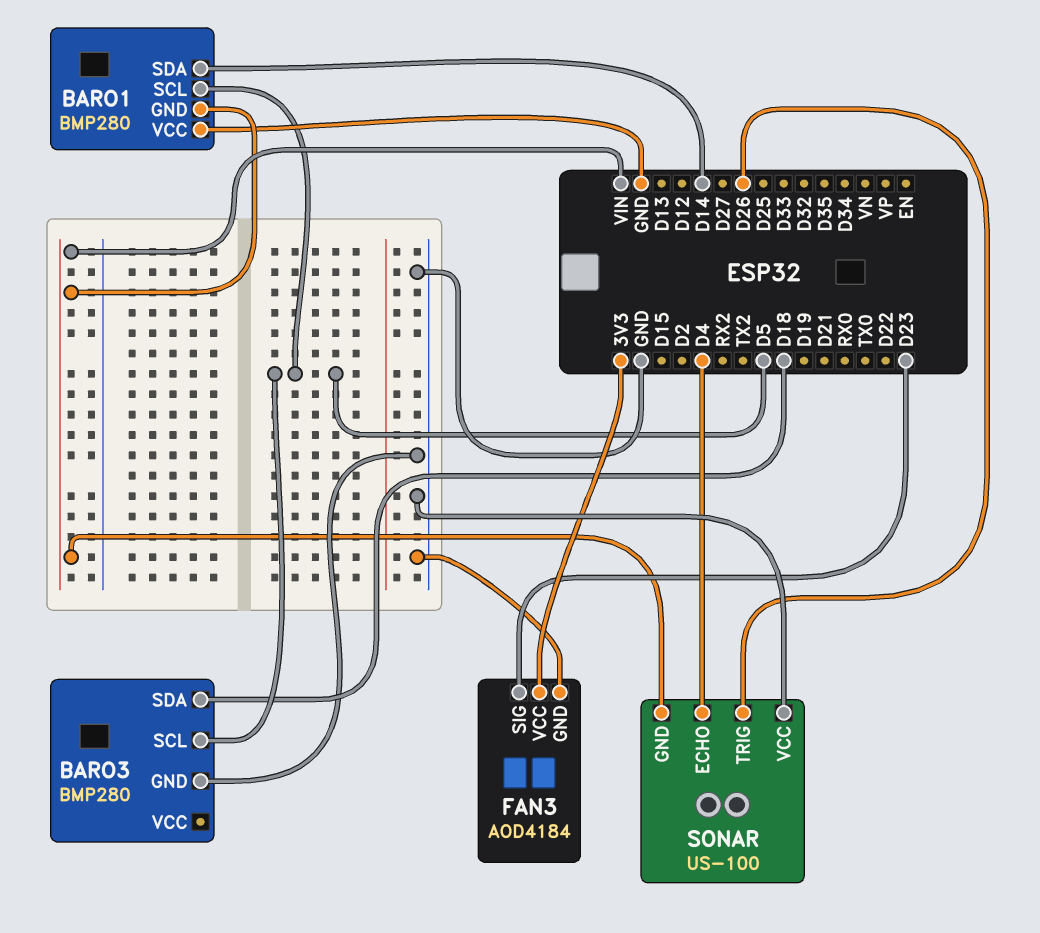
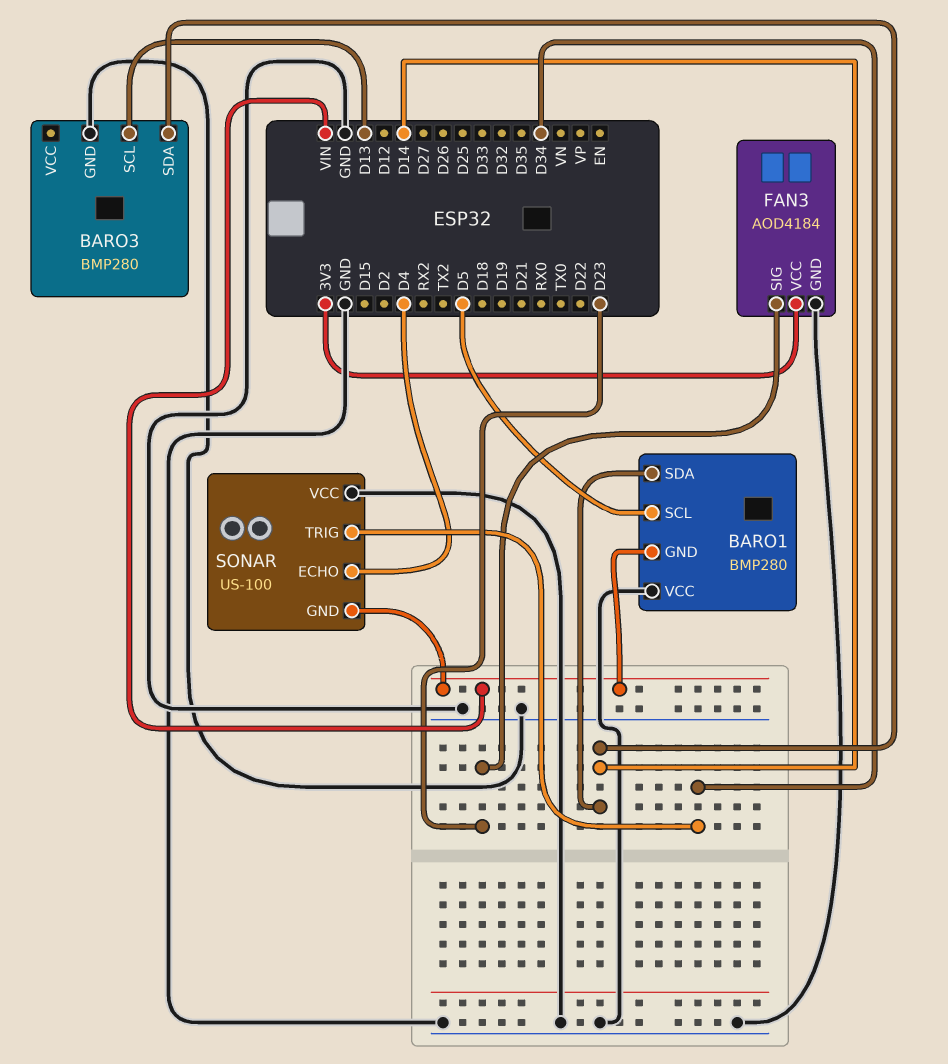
BARO3 pin SCL: D5 -> D13
BARO3 pin SDA: D18 -> D14
SONAR pin TRIG: D26 -> D34

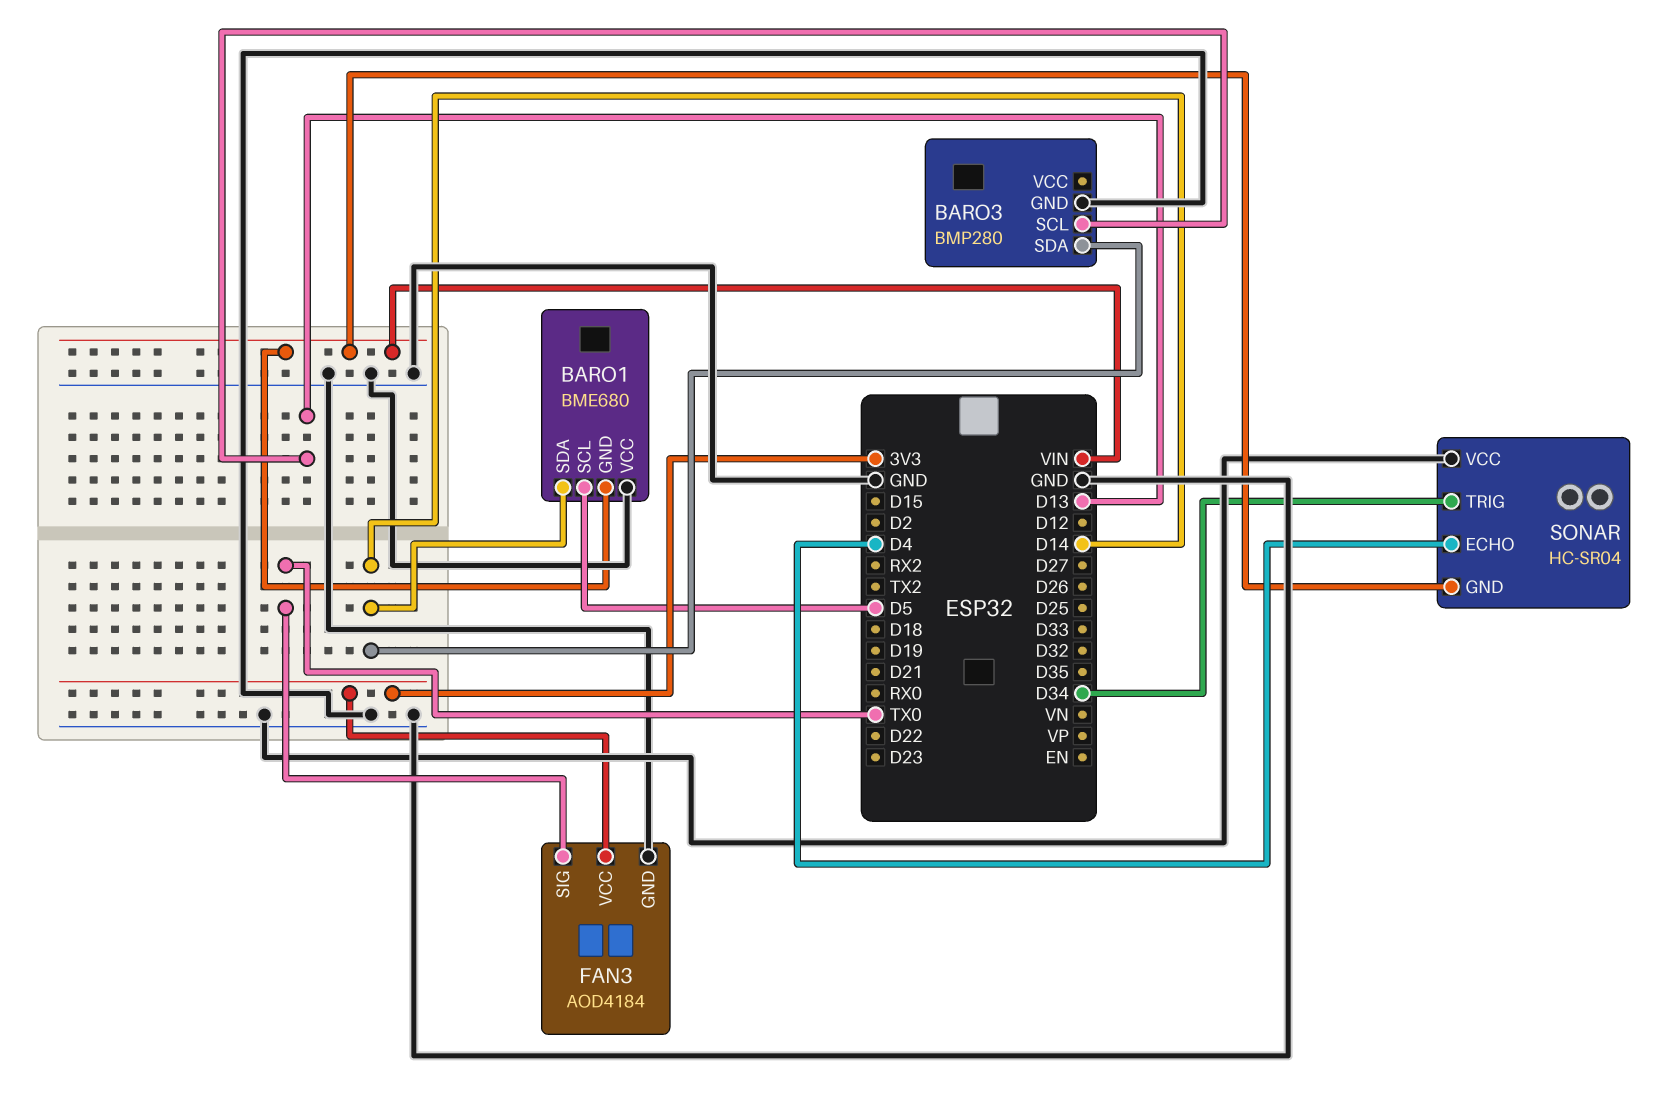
BARO1: BMP280 -> BME680
FAN3 pin SIG: D23 -> TX0
SONAR: US-100 -> HC-SR04

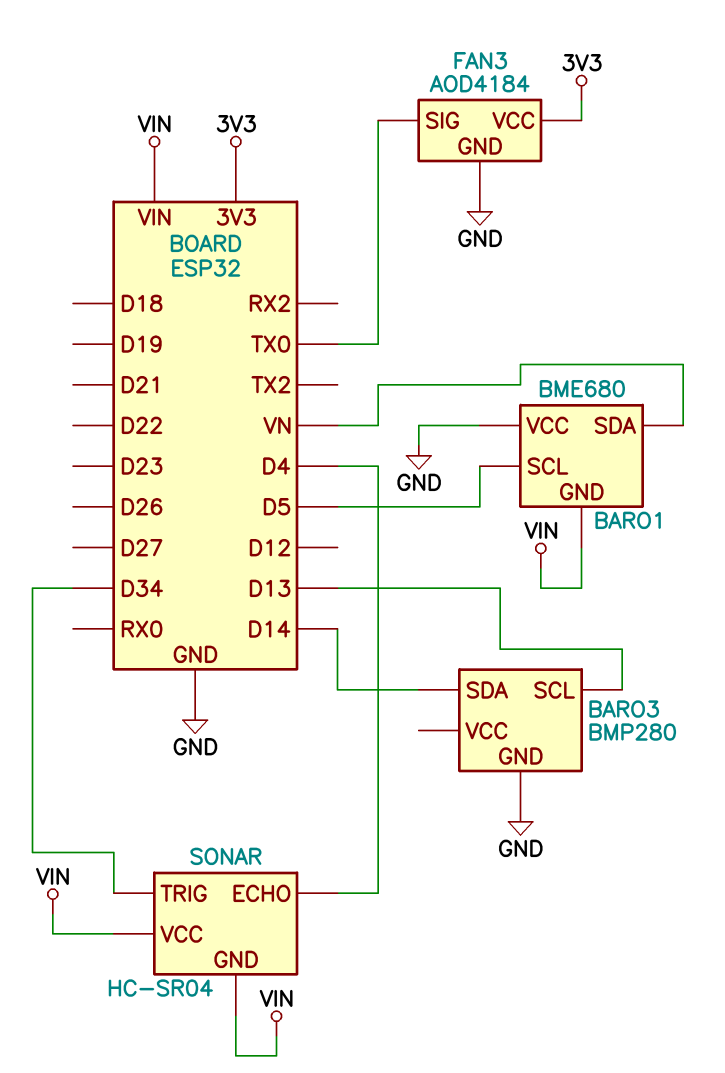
BARO1 pin SDA: D14 -> VN
SONAR pin VCC: GND -> VIN

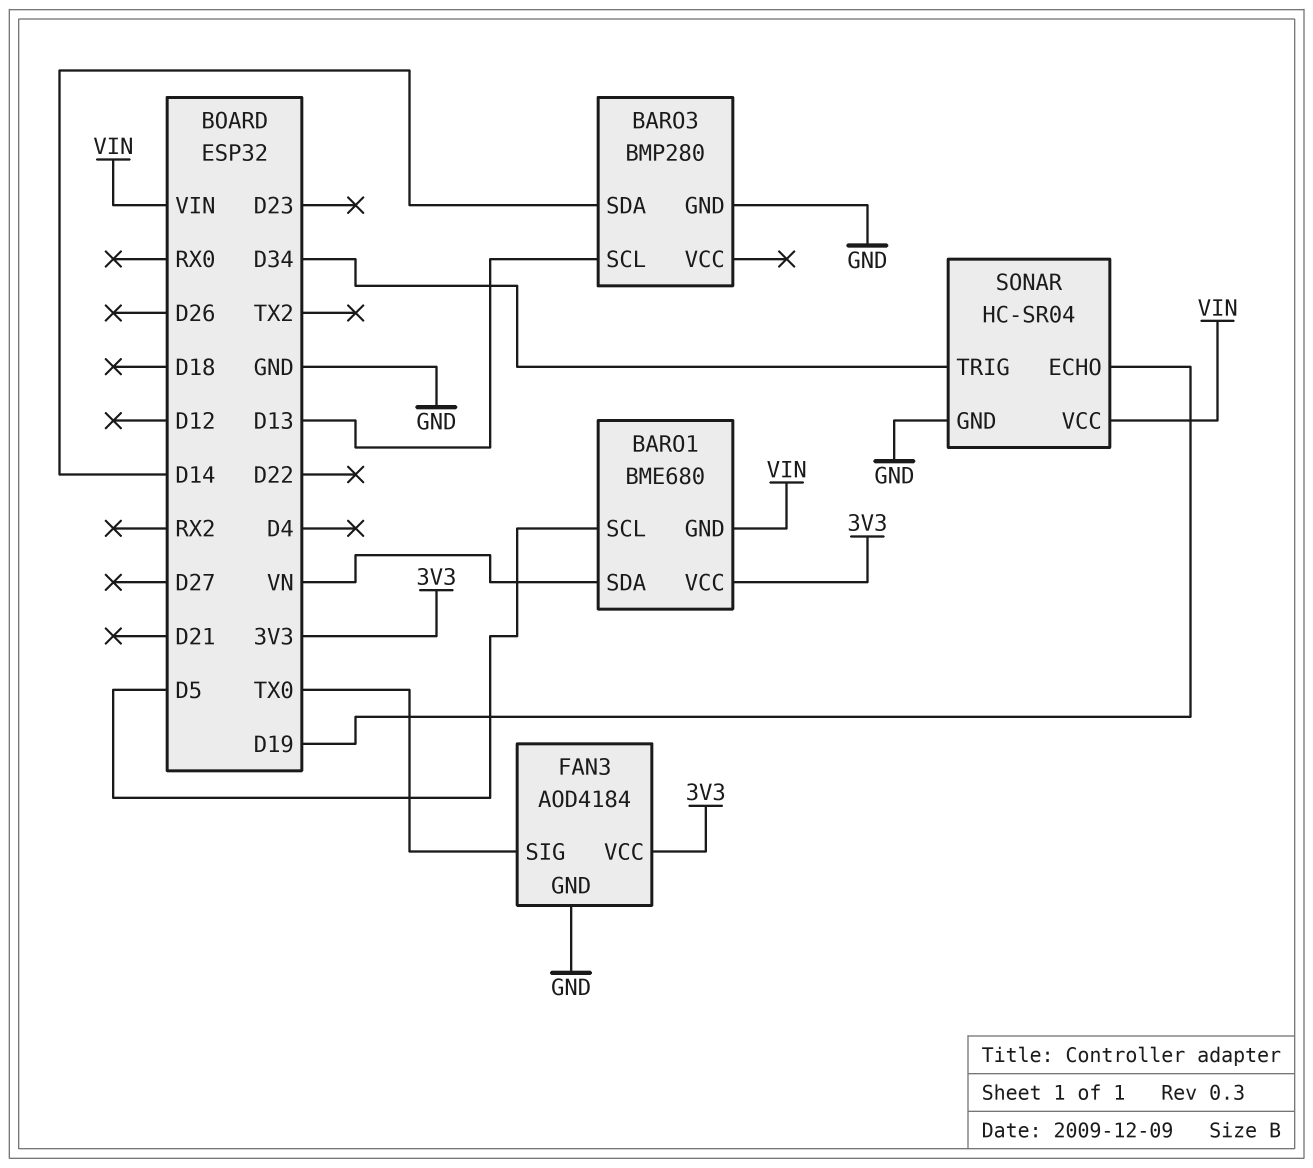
BARO1 pin VCC: GND -> 3V3
SONAR pin ECHO: D4 -> D19
SONAR pin GND: VIN -> GND

